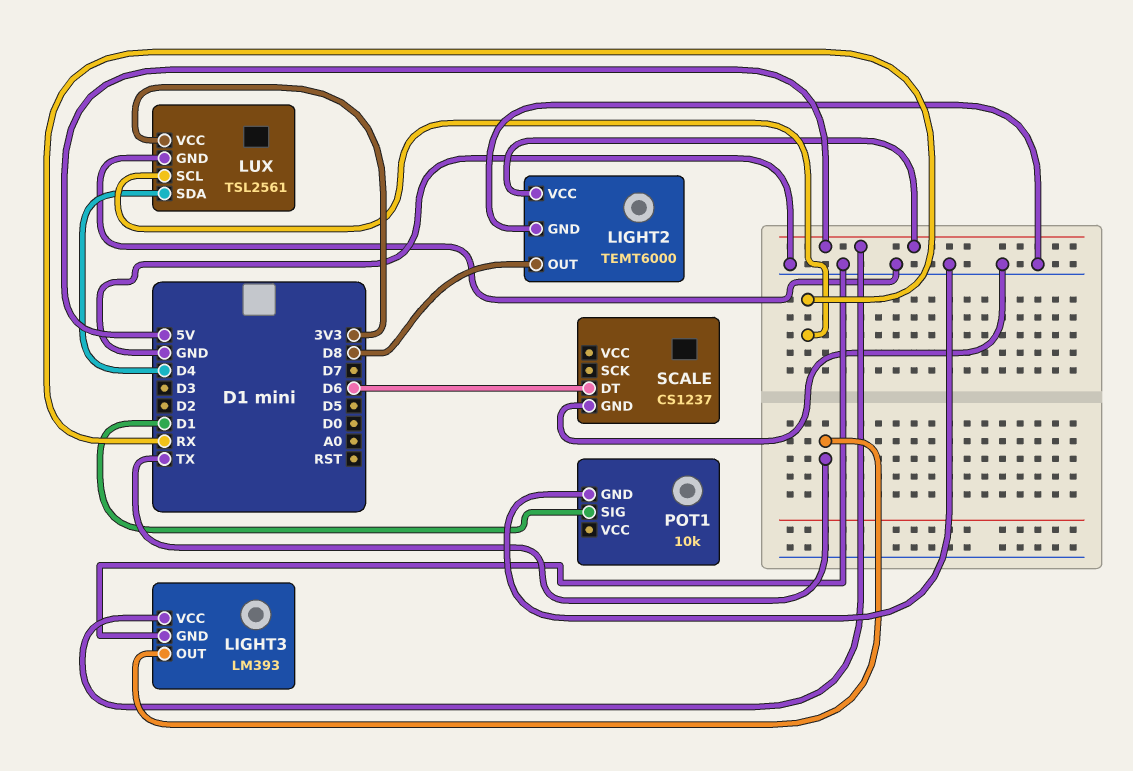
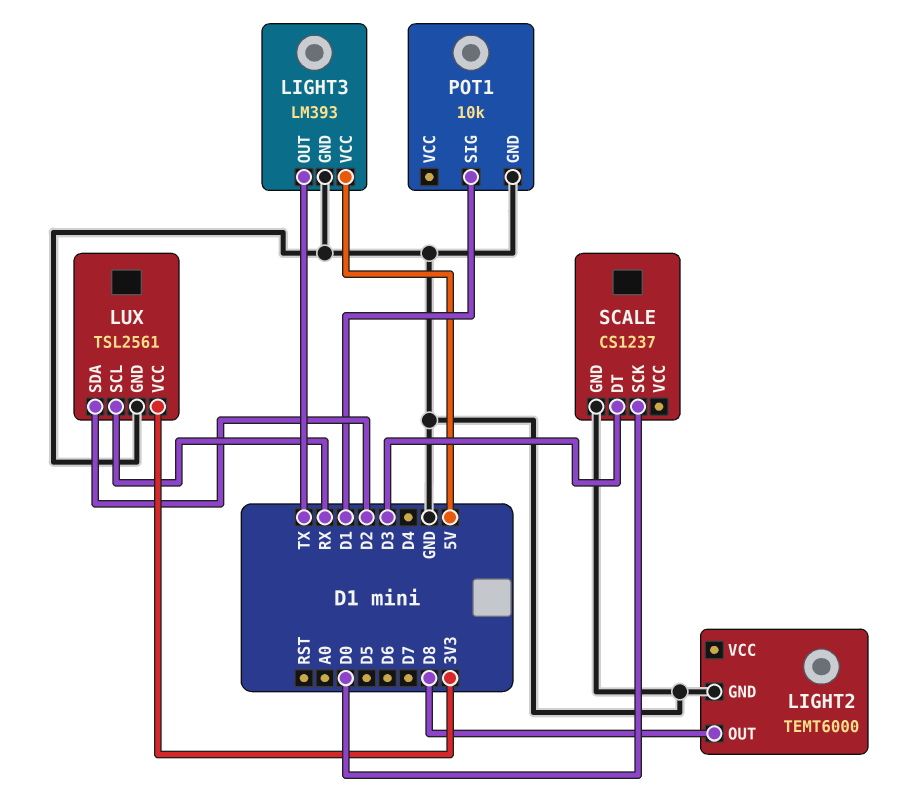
LIGHT2 pin VCC: 5V -> none
LUX pin SDA: D4 -> D2
SCALE pin DT: D6 -> D3
SCALE pin SCK: none -> D0

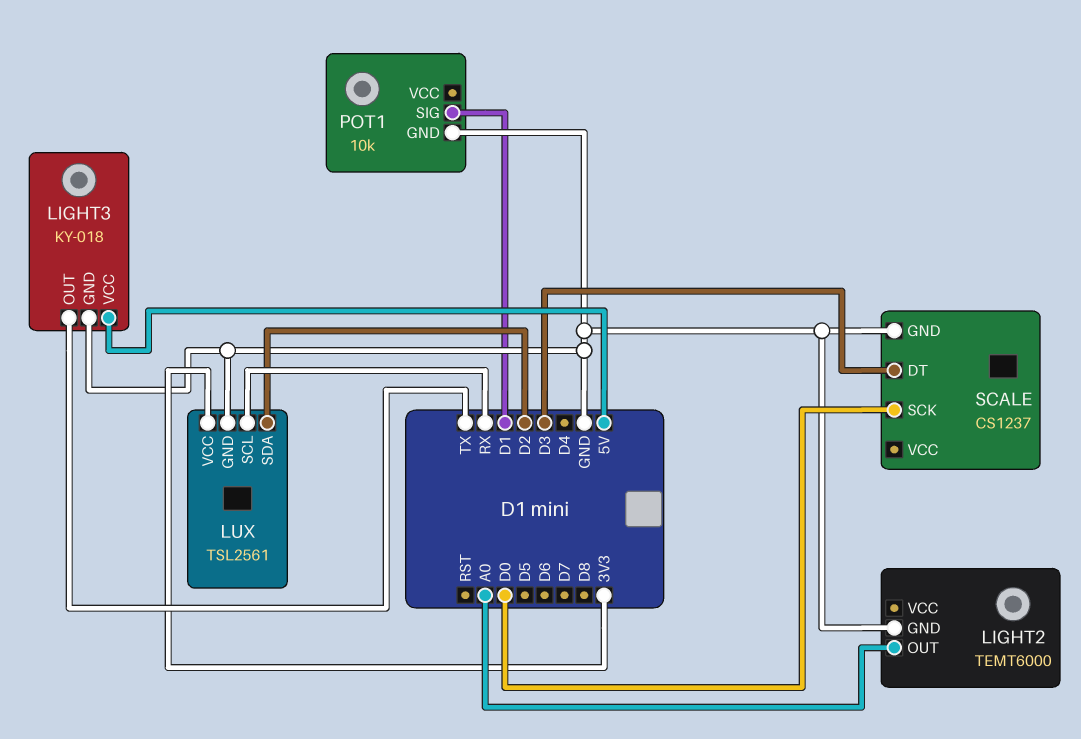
LIGHT2 pin OUT: D8 -> A0
LIGHT3: LM393 -> KY-018

